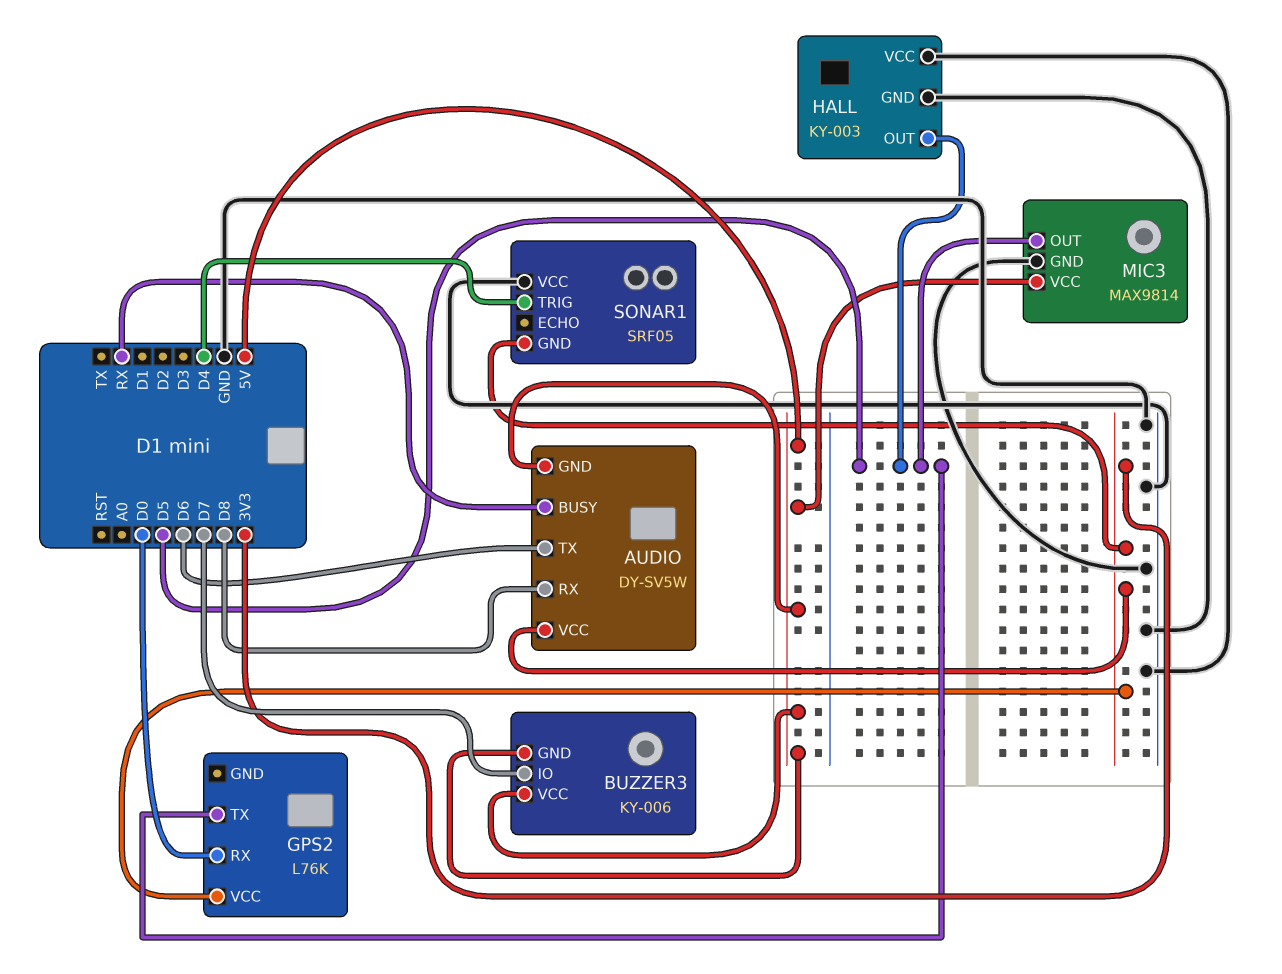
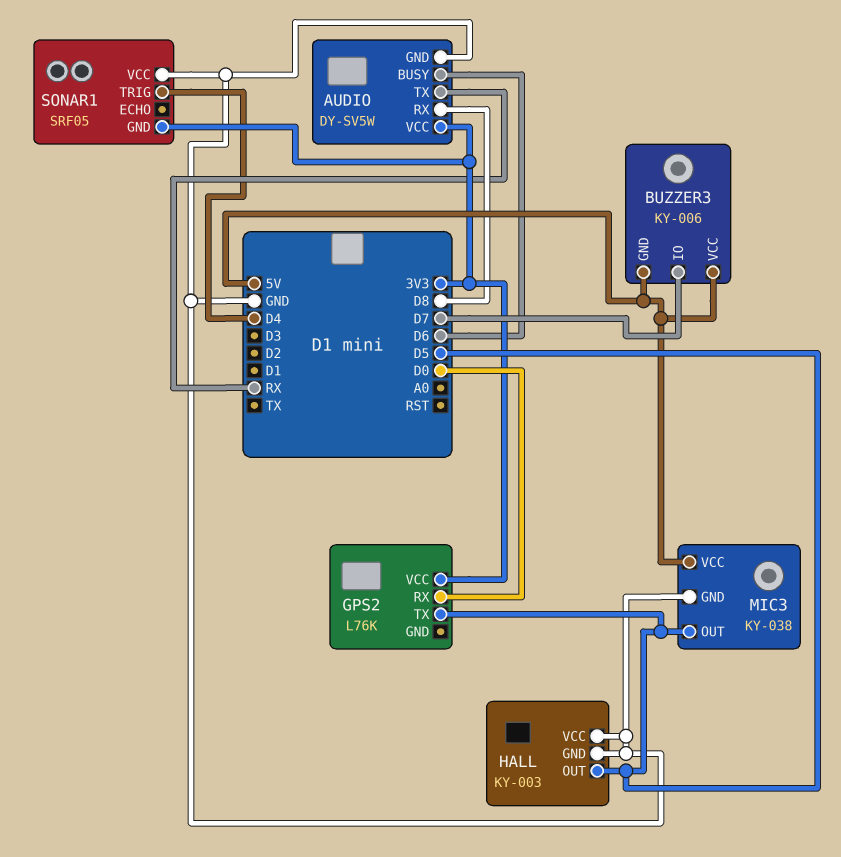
AUDIO pin BUSY: RX -> D6
AUDIO pin GND: 5V -> GND
AUDIO pin TX: D6 -> RX
MIC3: MAX9814 -> KY-038

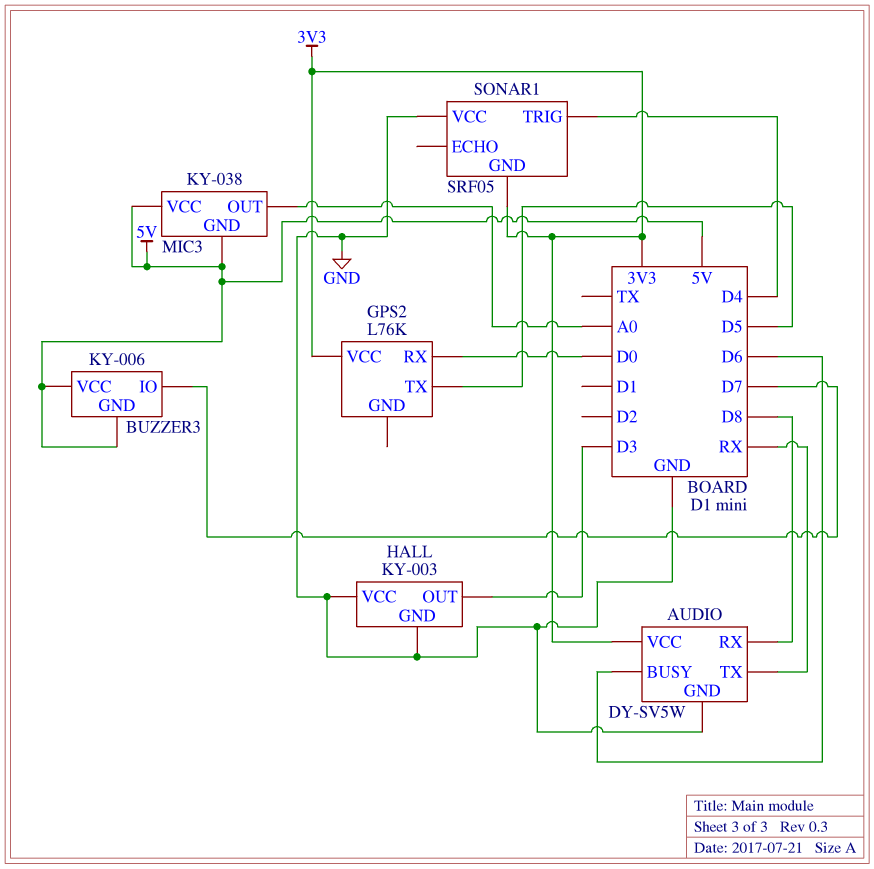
HALL pin OUT: D5 -> D3
MIC3 pin GND: GND -> 5V
MIC3 pin OUT: D5 -> A0

